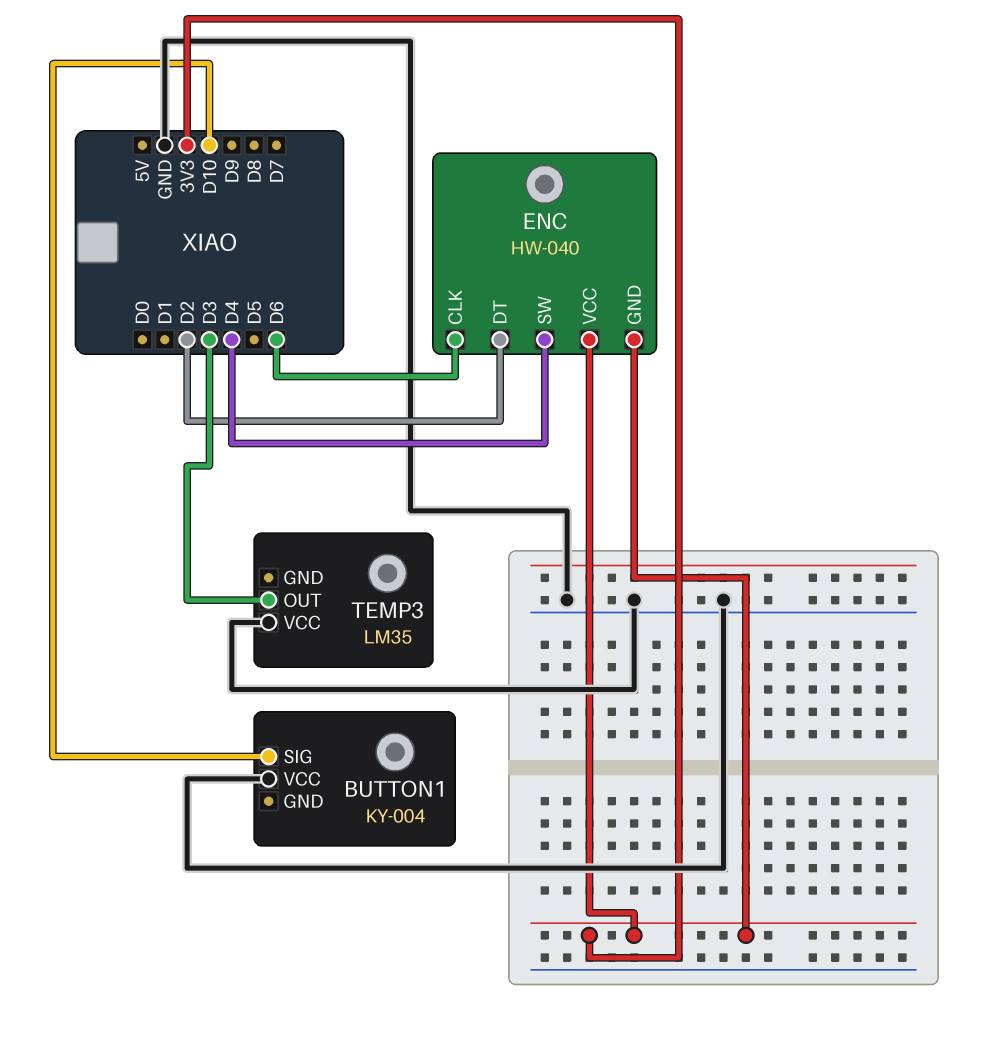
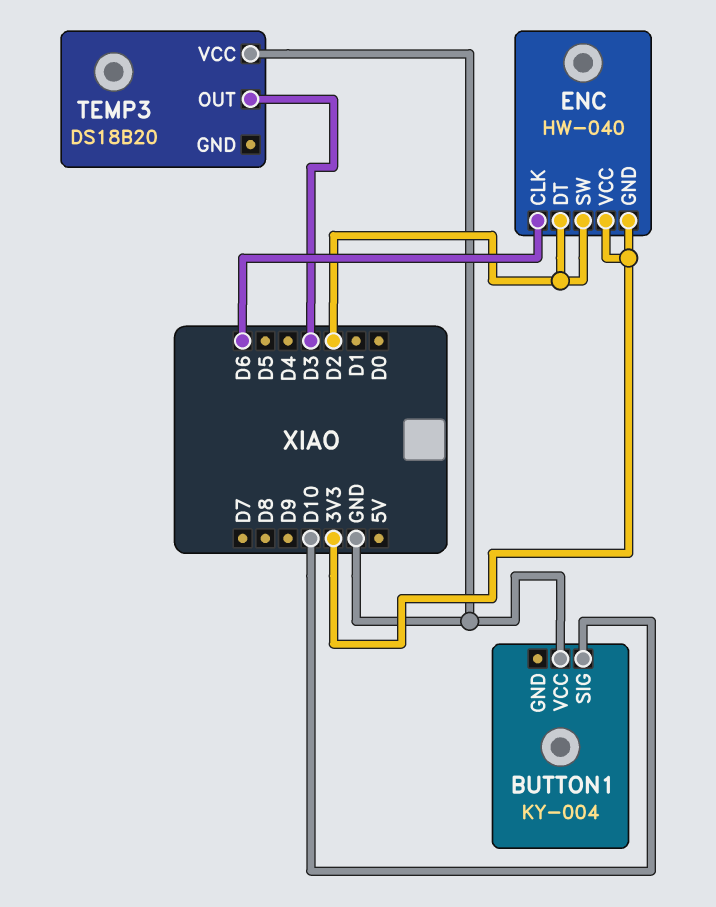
ENC pin SW: D4 -> D2
TEMP3: LM35 -> DS18B20

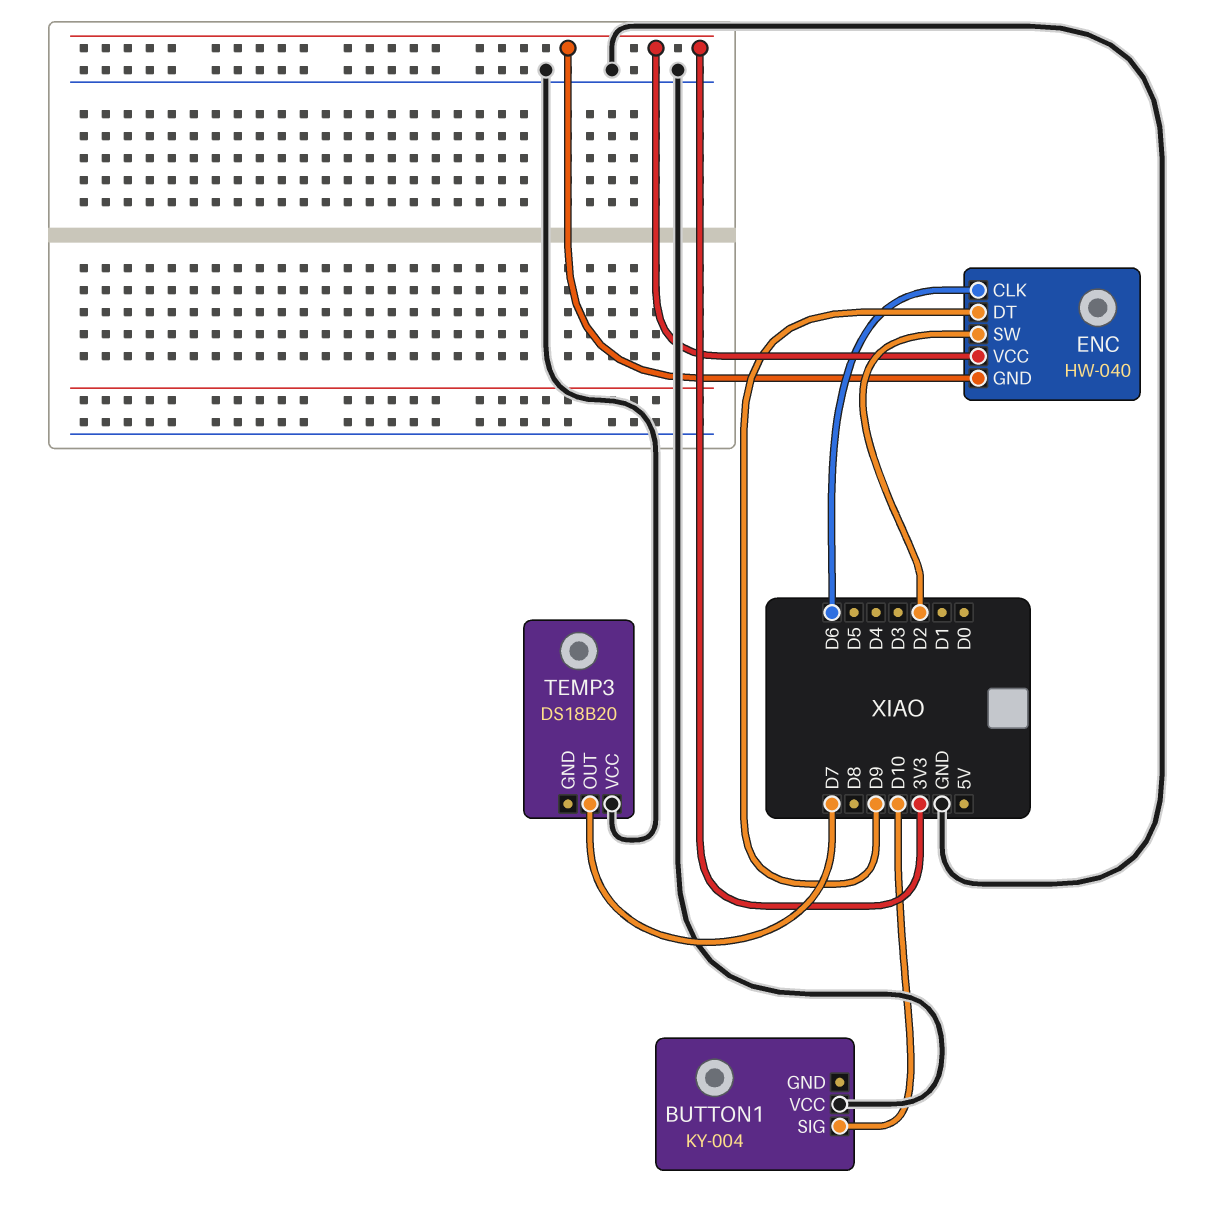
ENC pin DT: D2 -> D9
TEMP3 pin OUT: D3 -> D7

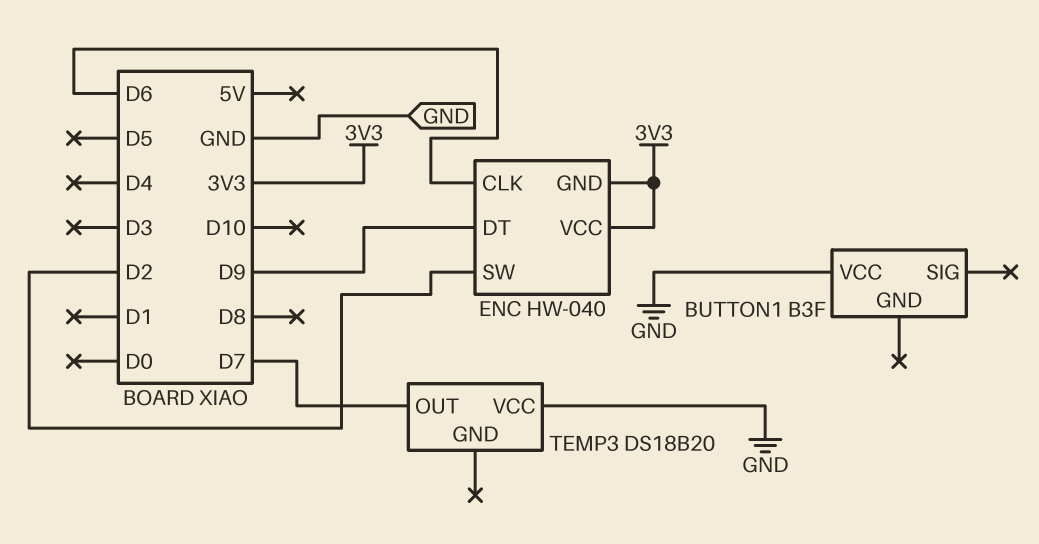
BUTTON1: KY-004 -> B3F
BUTTON1 pin SIG: D10 -> none

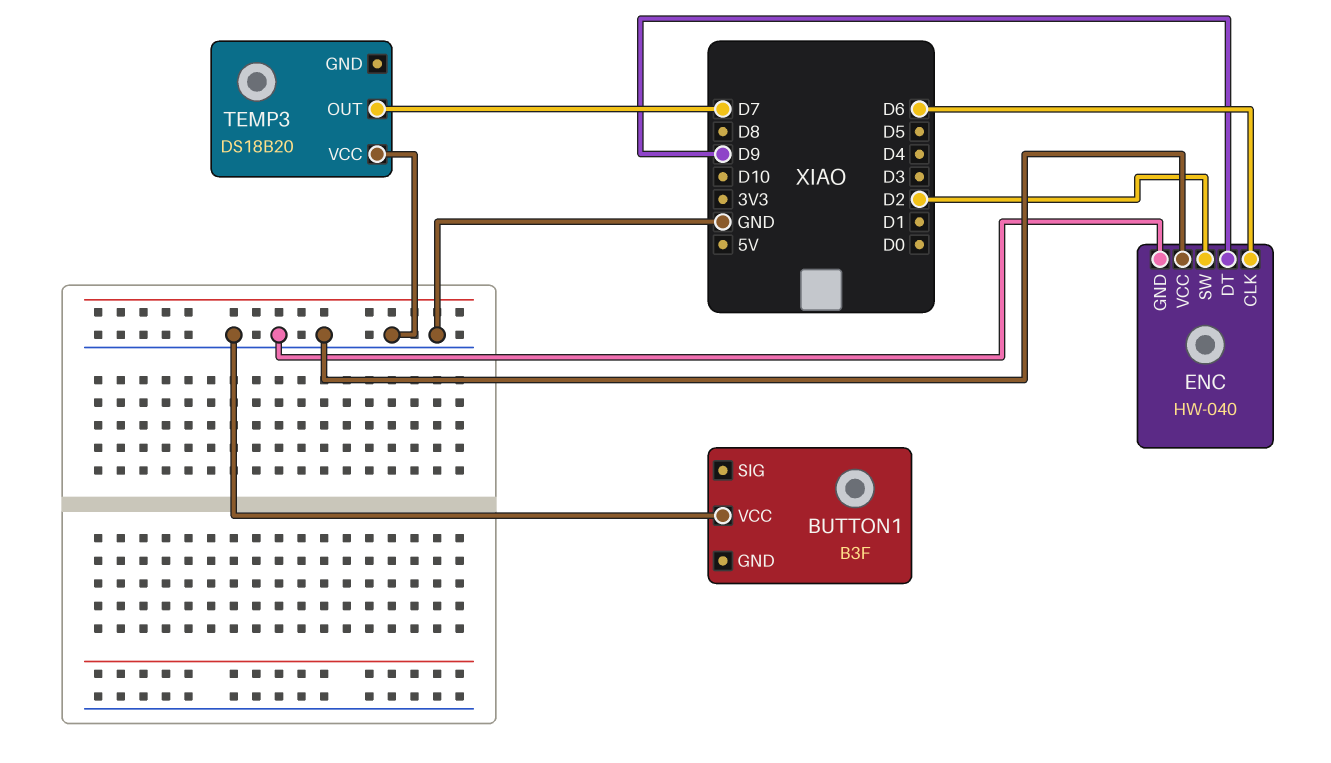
ENC pin GND: 3V3 -> GND
ENC pin VCC: 3V3 -> GND

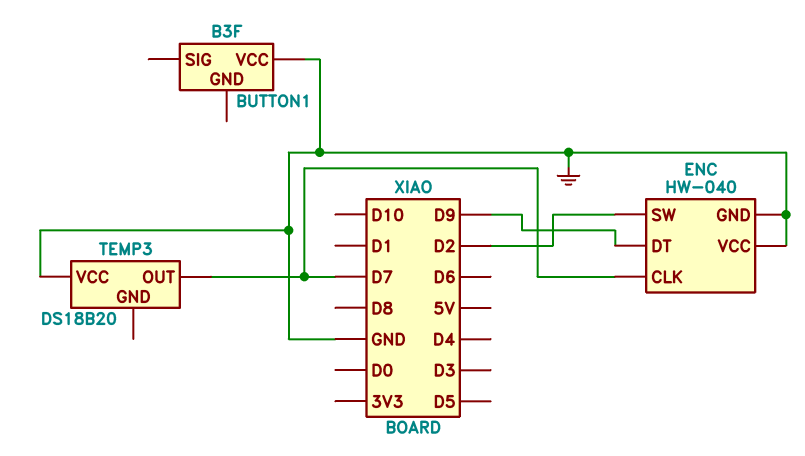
ENC pin CLK: D6 -> D7

